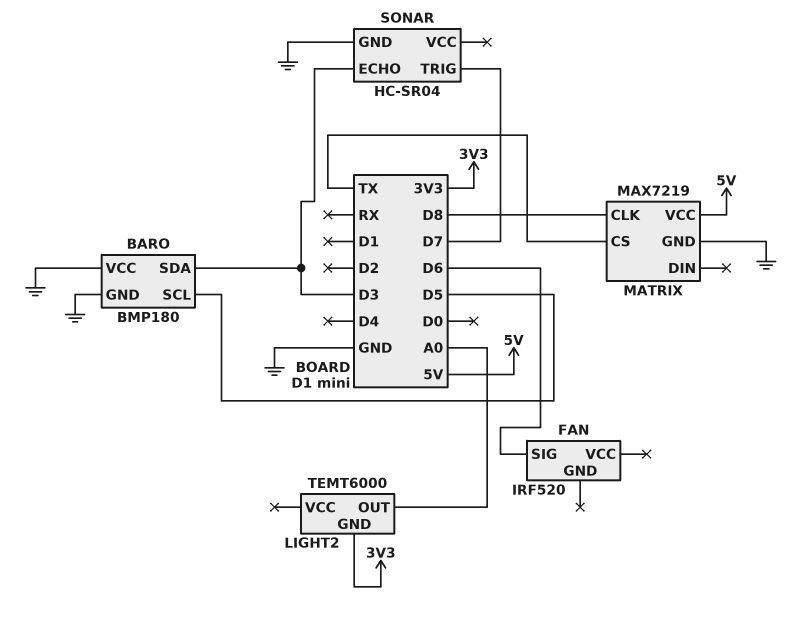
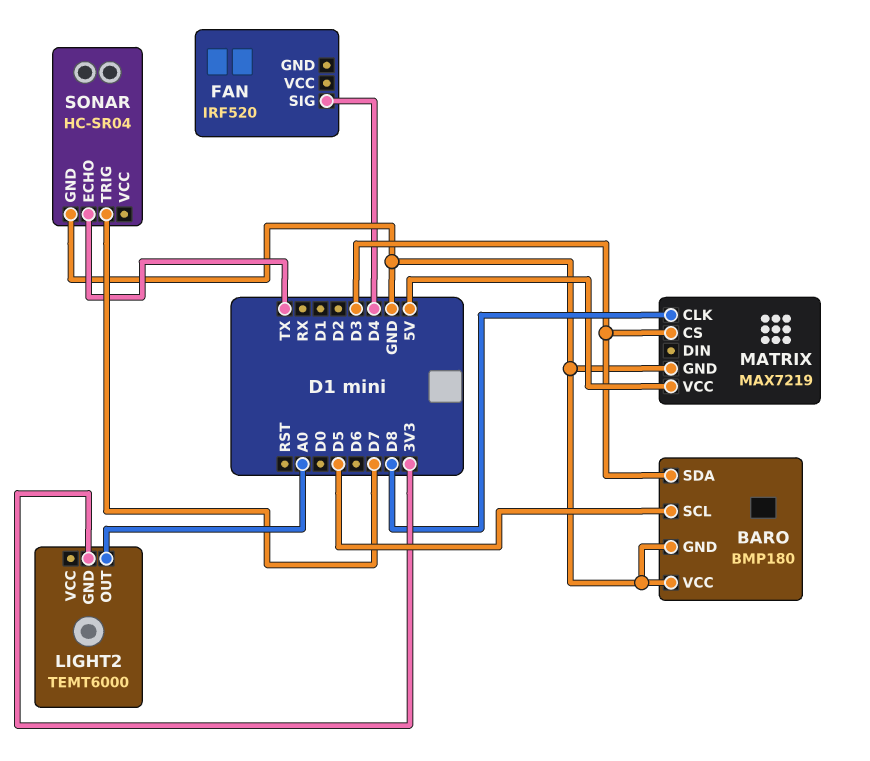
FAN pin SIG: D6 -> D4
MATRIX pin CS: TX -> D3
SONAR pin ECHO: D3 -> TX

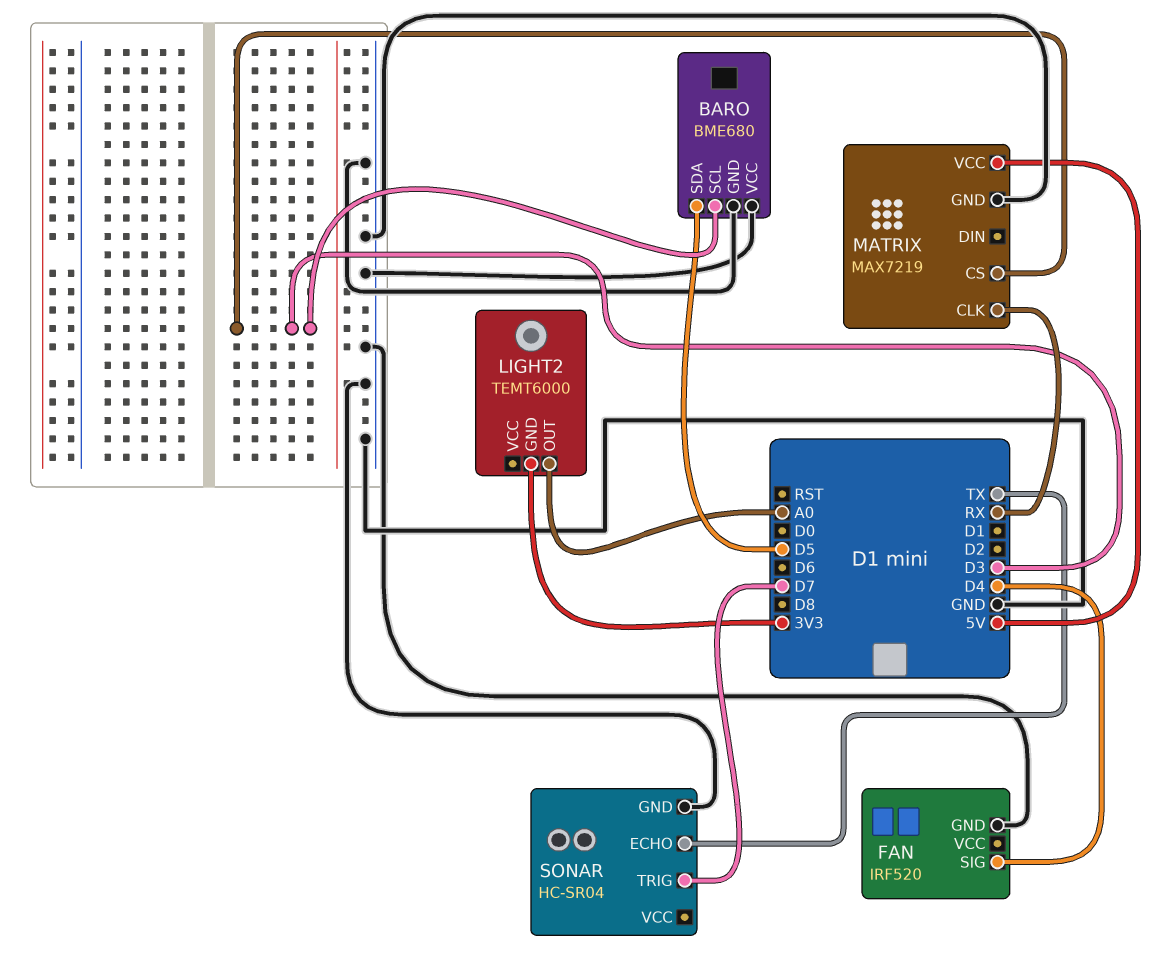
BARO: BMP180 -> BME680
BARO pin SCL: D5 -> D3
BARO pin SDA: D3 -> D5
FAN pin GND: none -> GND
MATRIX pin CLK: D8 -> RX

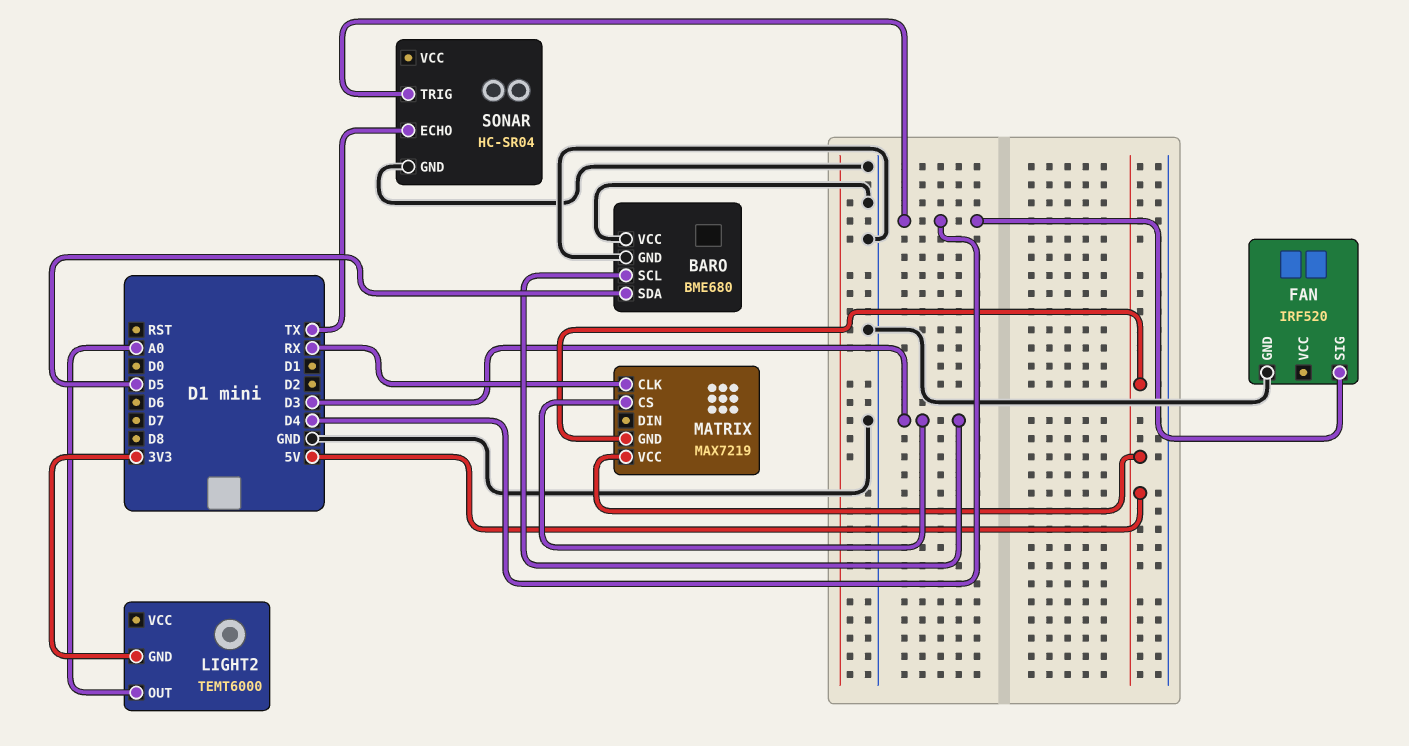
MATRIX pin GND: GND -> 5V
SONAR pin TRIG: D7 -> D4

